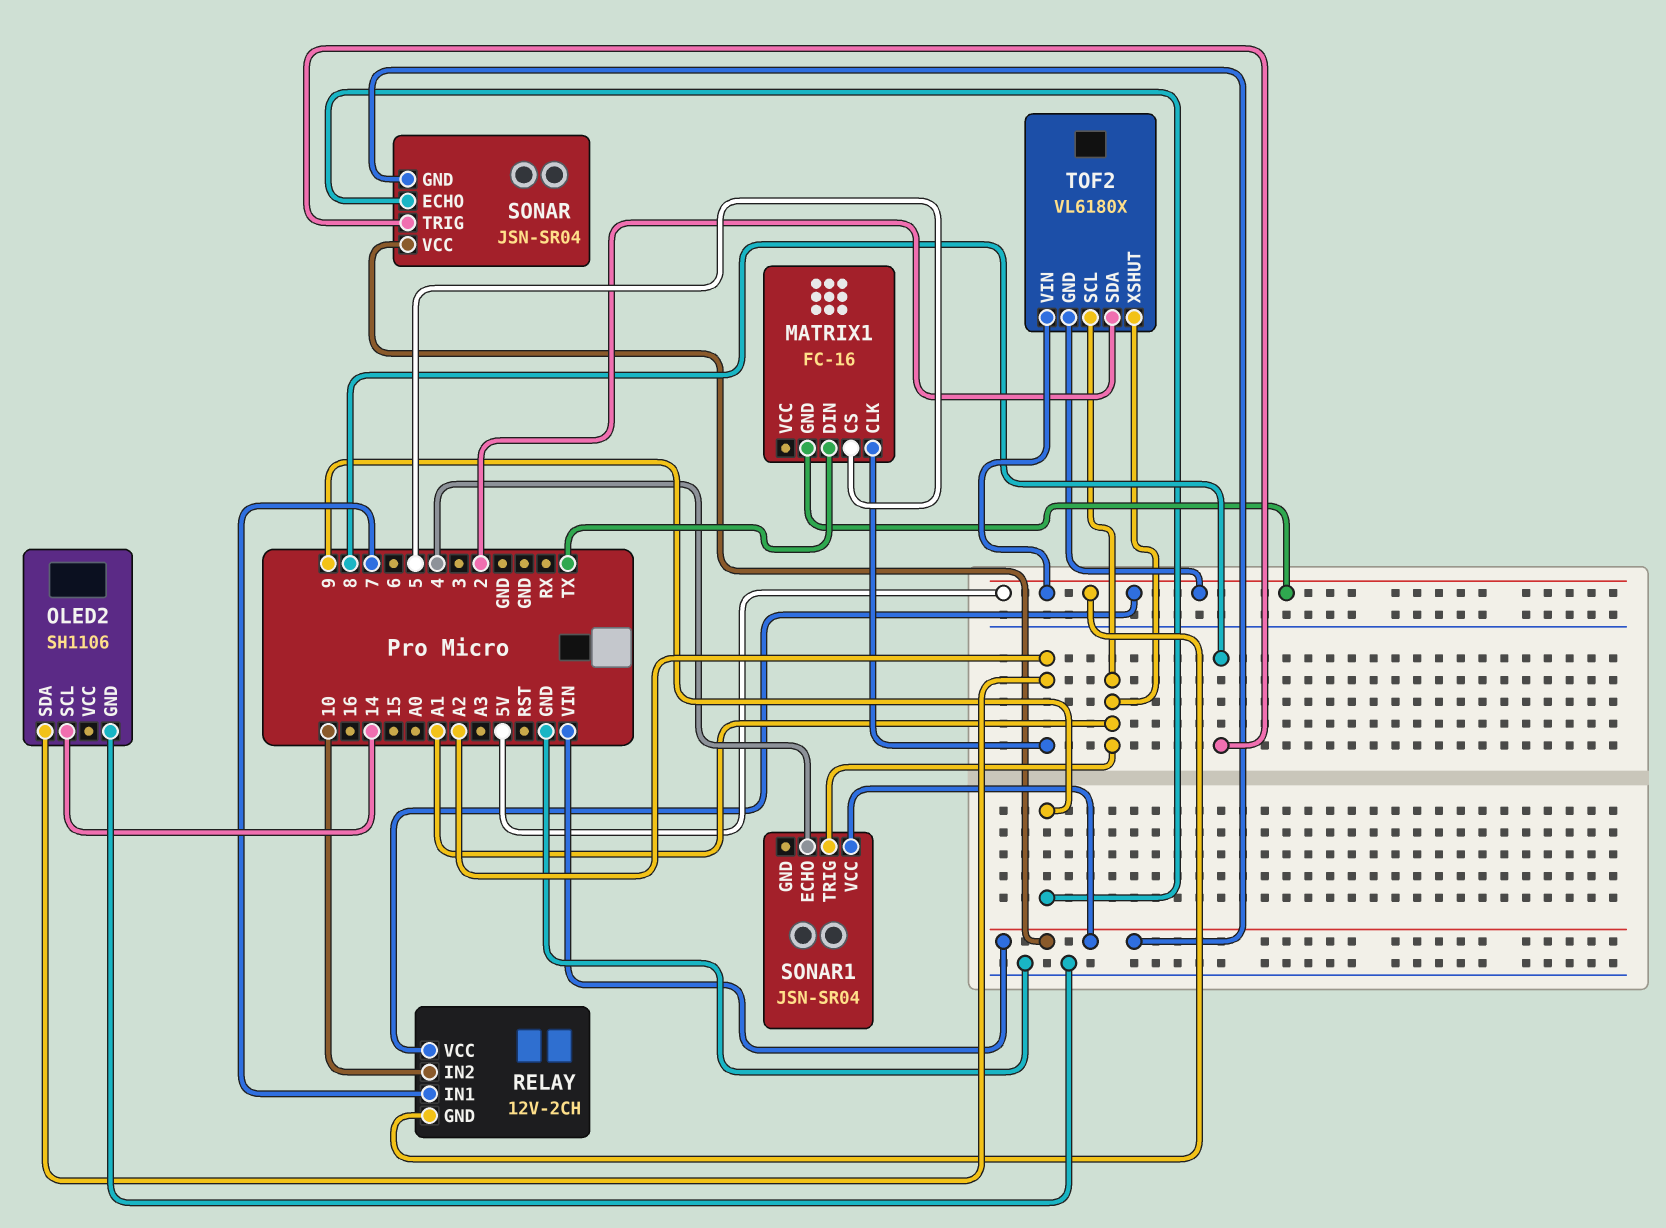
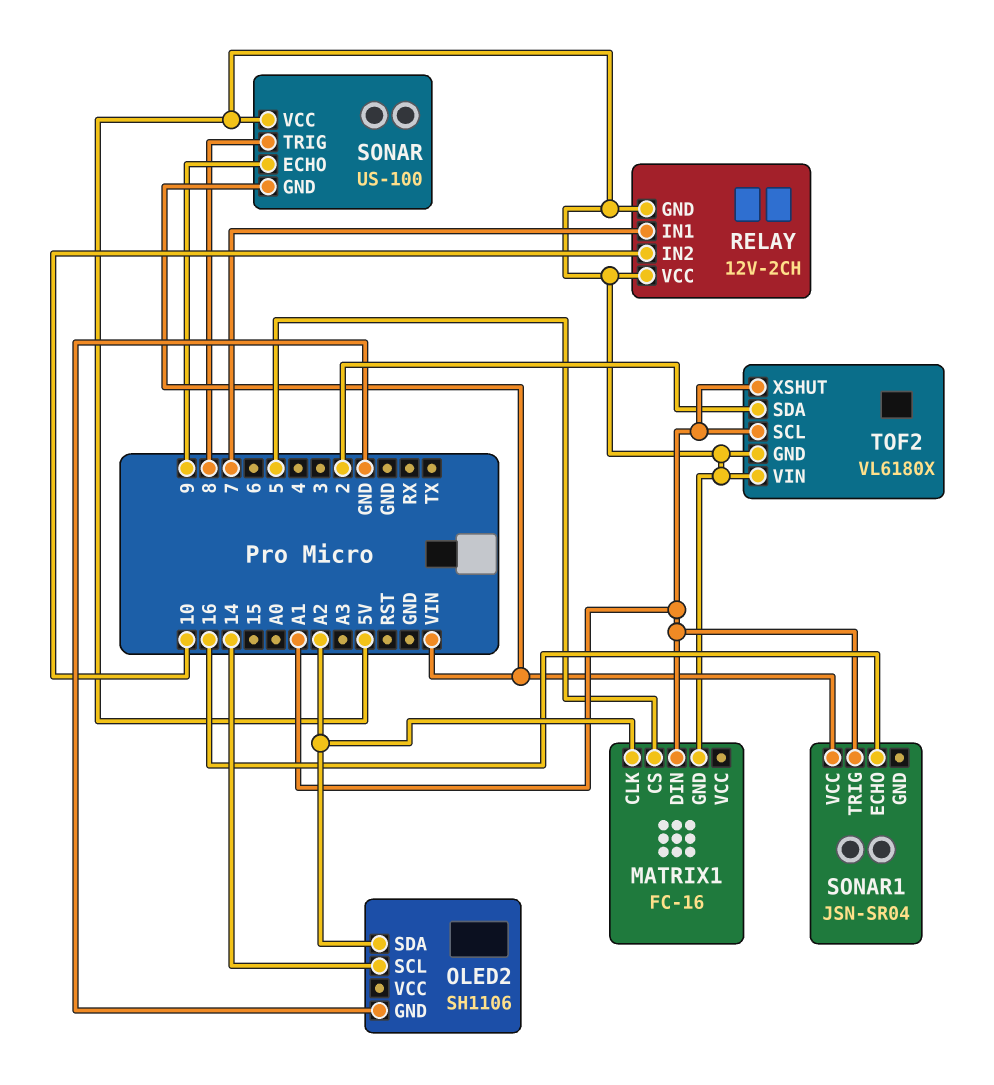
MATRIX1 pin DIN: TX -> A1
SONAR: JSN-SR04 -> US-100
SONAR pin VCC: VIN -> 5V
SONAR1 pin ECHO: 4 -> 16

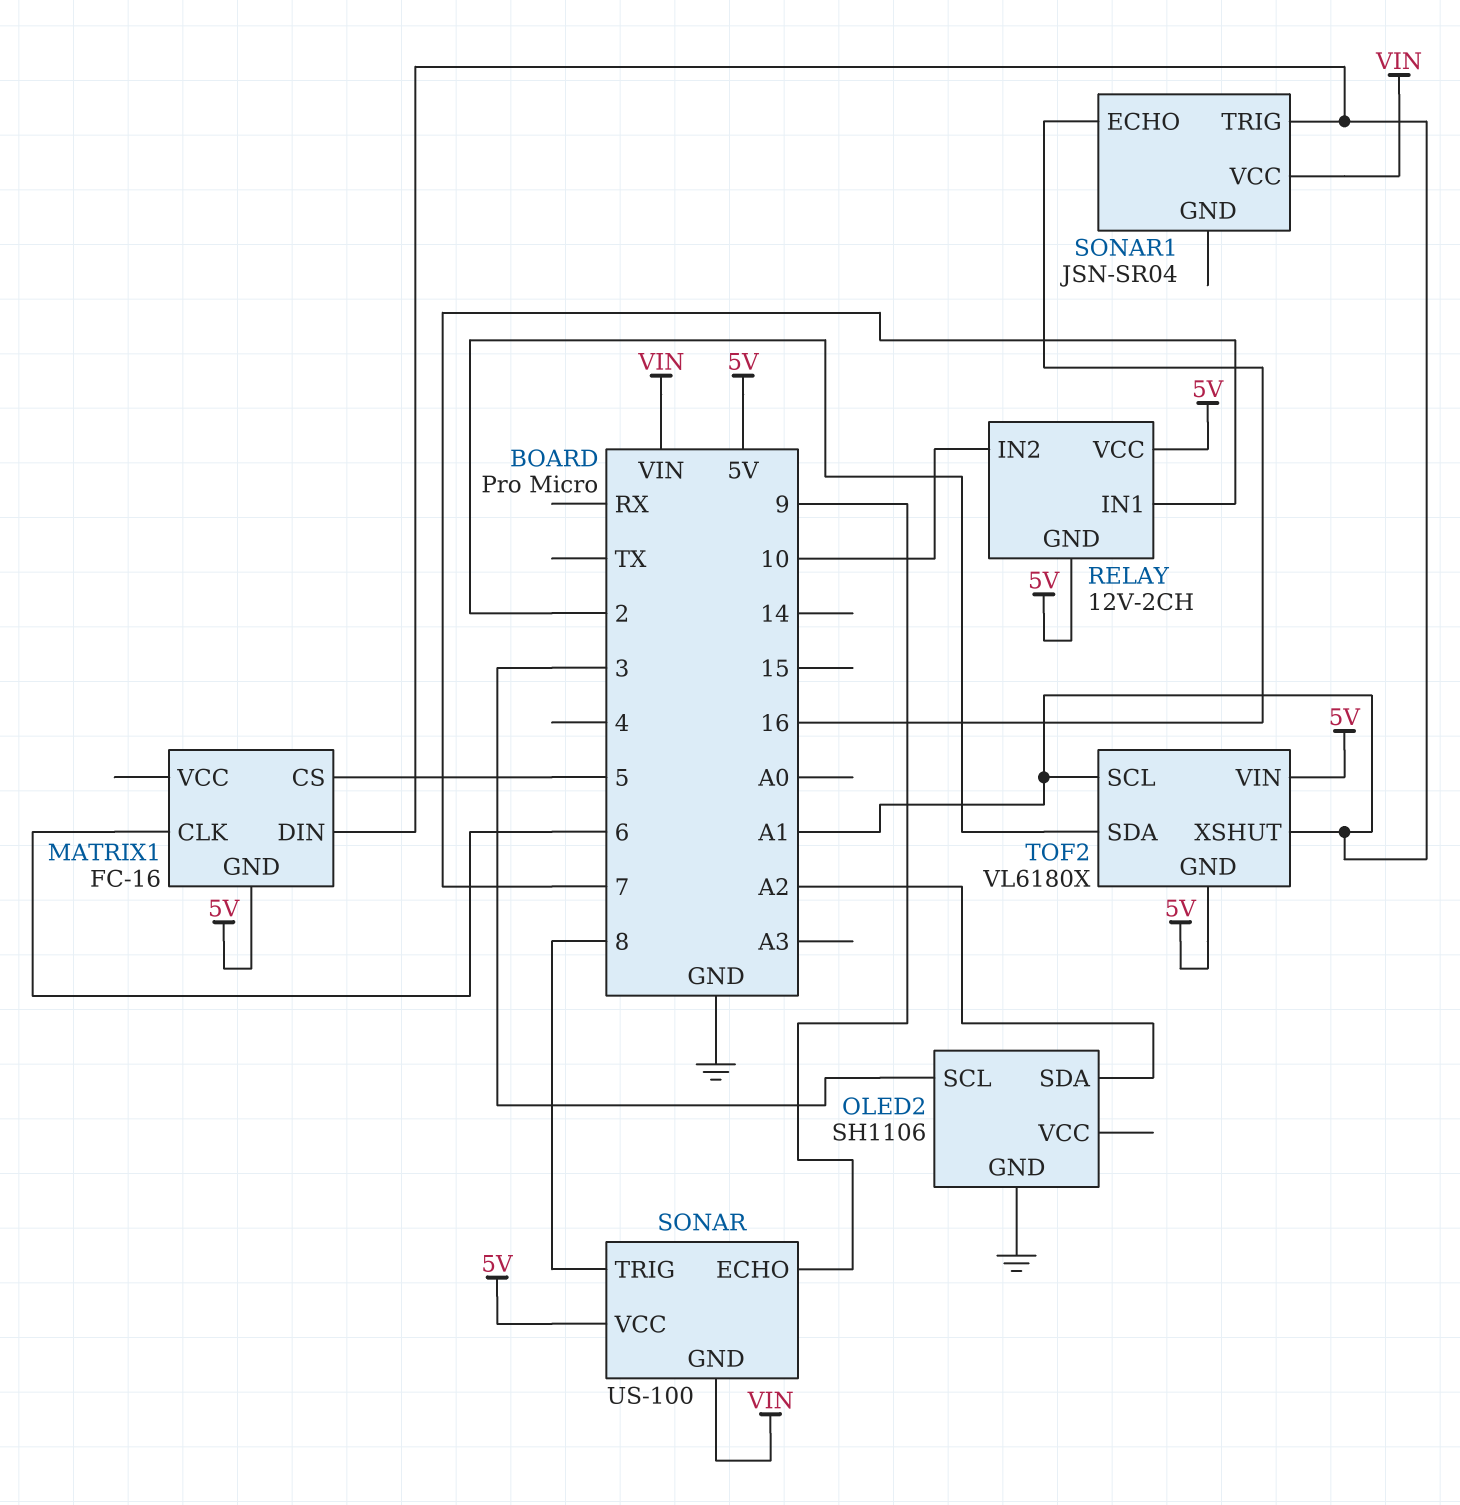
MATRIX1 pin CLK: A2 -> 6
OLED2 pin SCL: 14 -> 3

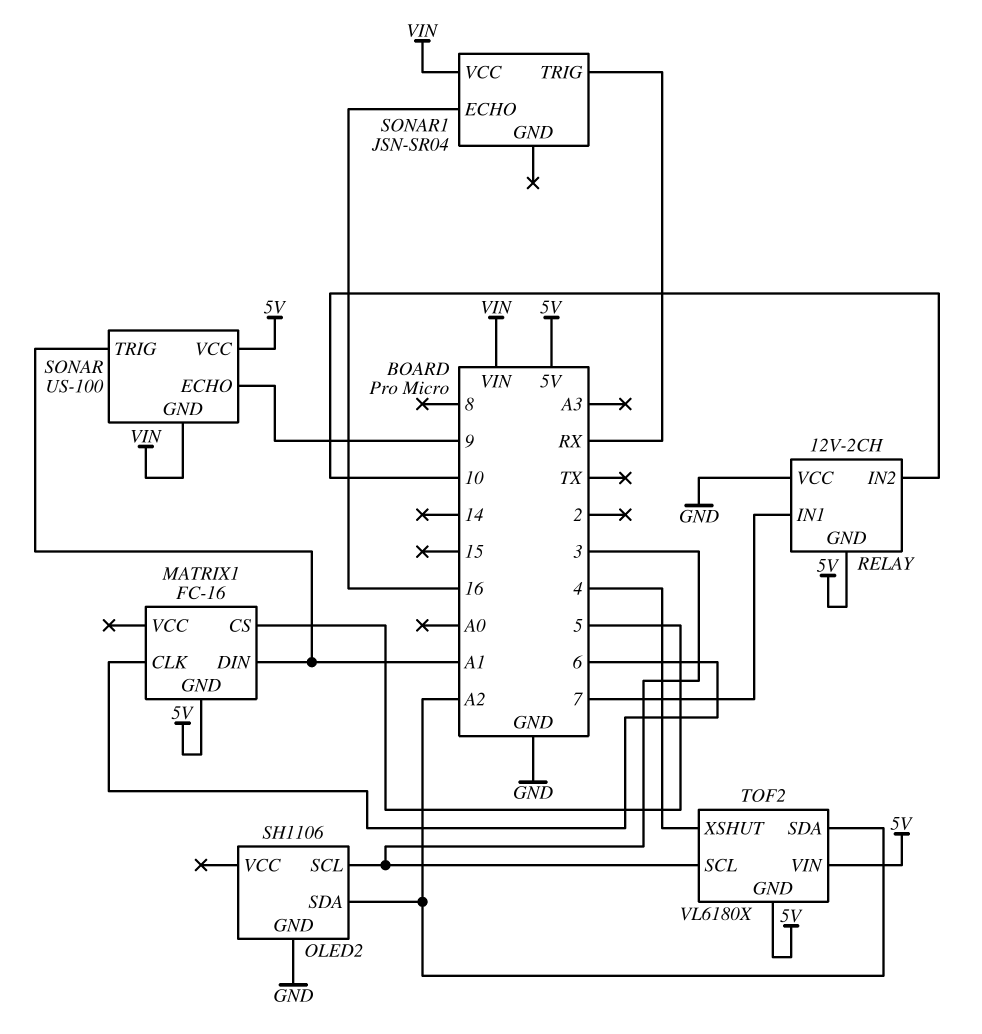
RELAY pin VCC: 5V -> GND
SONAR pin TRIG: 8 -> A1
SONAR1 pin TRIG: A1 -> RX
TOF2 pin SCL: A1 -> 3
TOF2 pin SDA: 2 -> A2
TOF2 pin XSHUT: A1 -> 4

